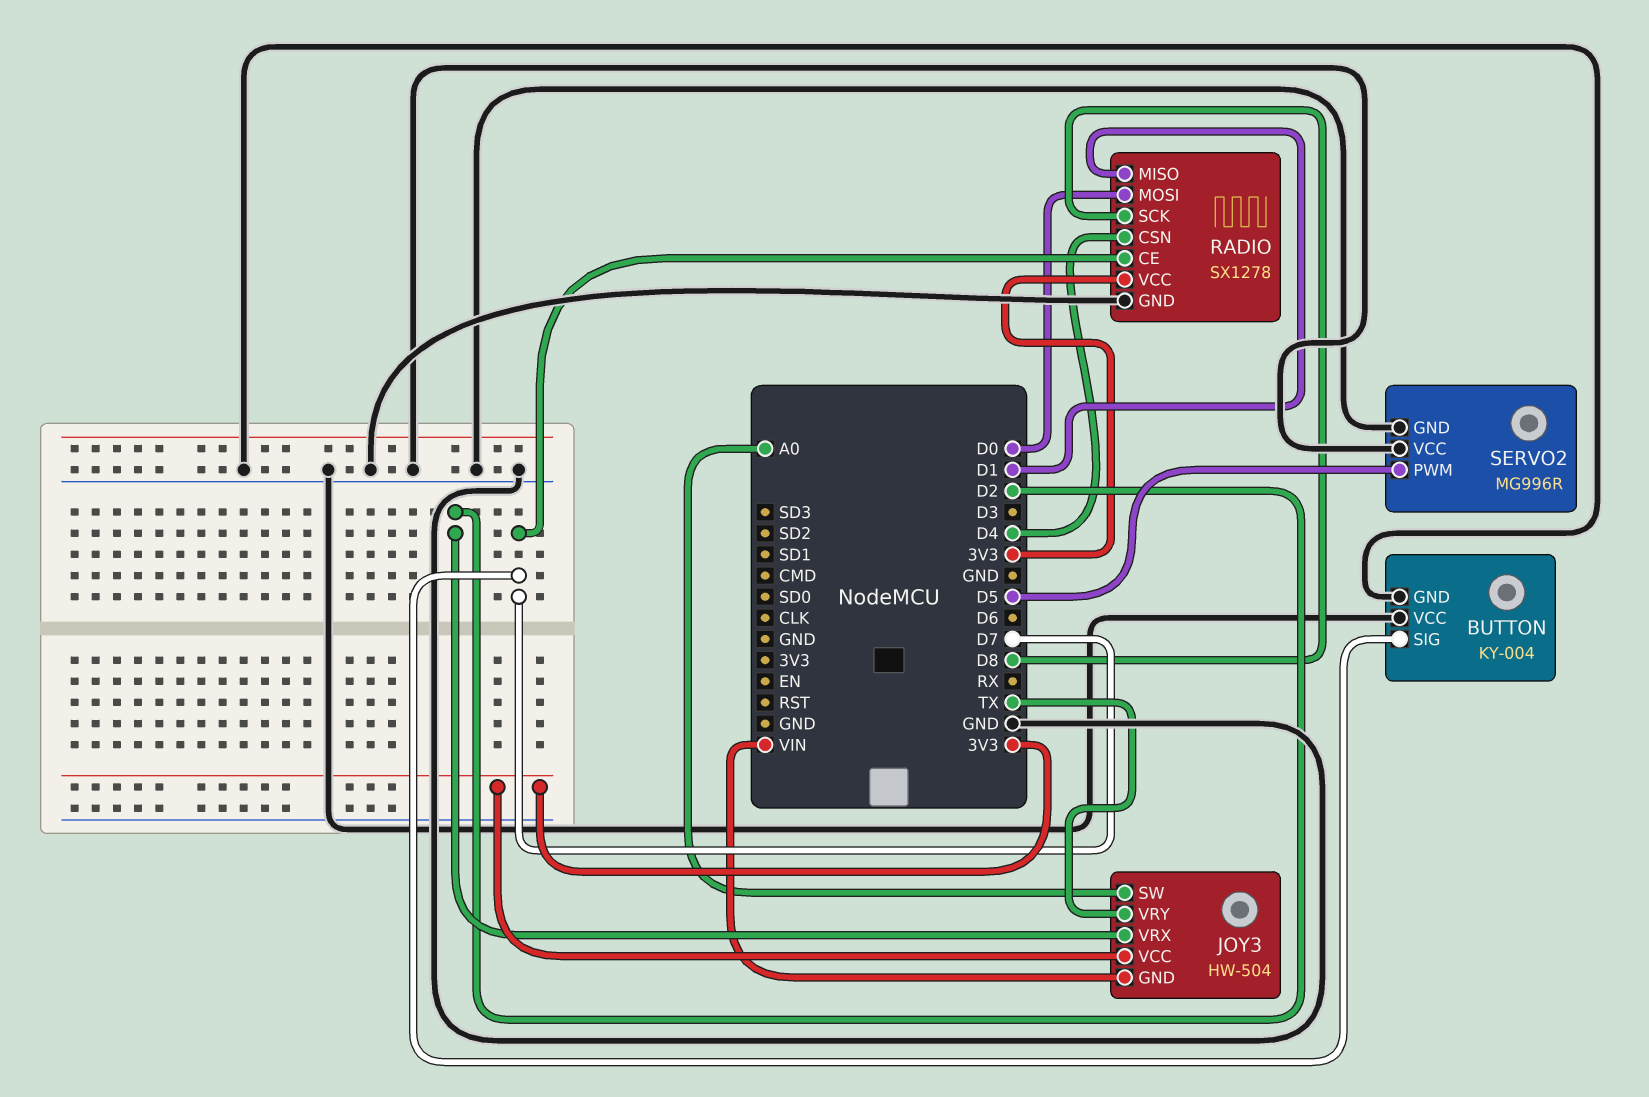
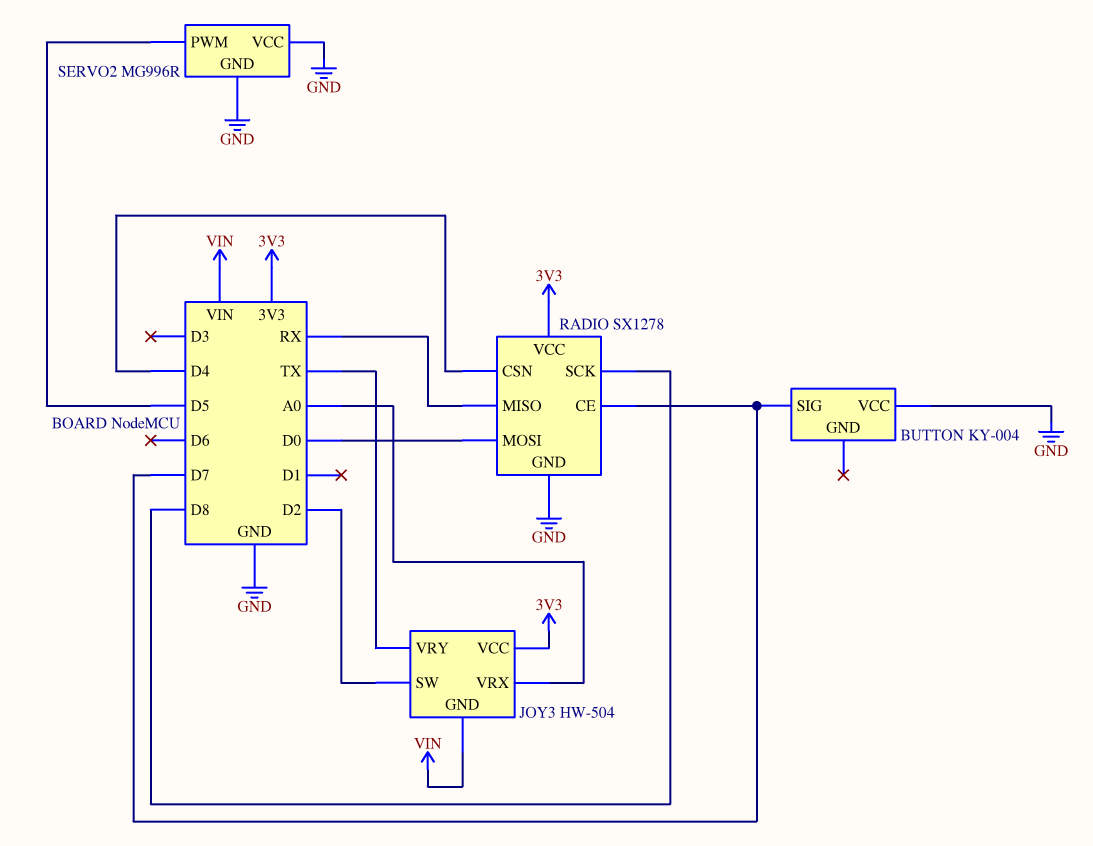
BUTTON pin GND: GND -> none
JOY3 pin SW: A0 -> D2
JOY3 pin VRX: D2 -> A0
RADIO pin MISO: D1 -> RX

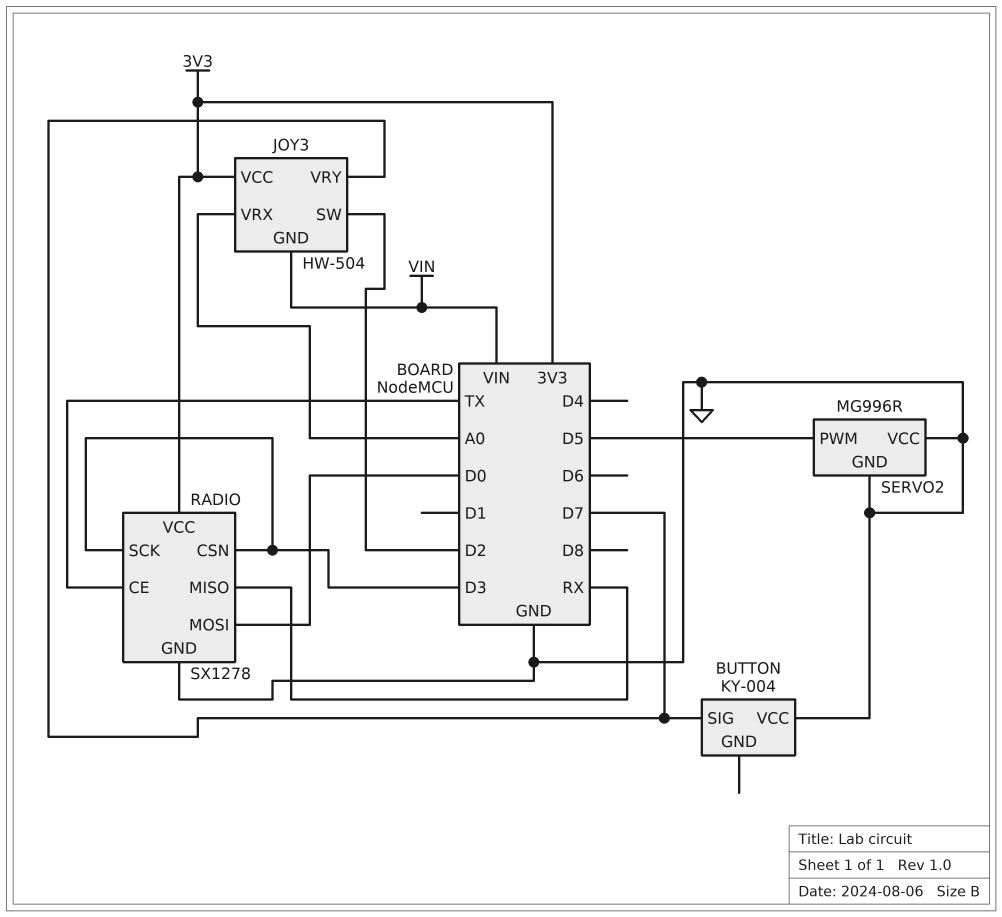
JOY3 pin VRY: TX -> D7
RADIO pin CE: D7 -> TX
RADIO pin CSN: D4 -> D3
RADIO pin SCK: D8 -> D3

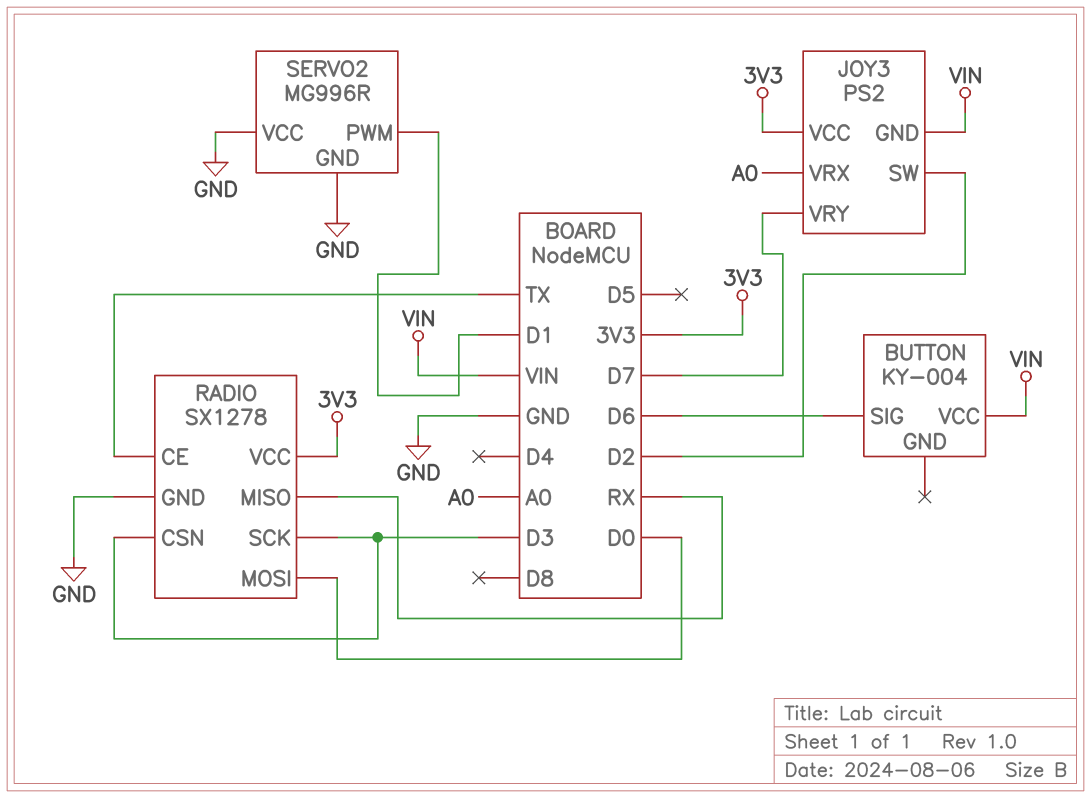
BUTTON pin SIG: D7 -> D6
BUTTON pin VCC: GND -> VIN
JOY3: HW-504 -> PS2
SERVO2 pin PWM: D5 -> D1

